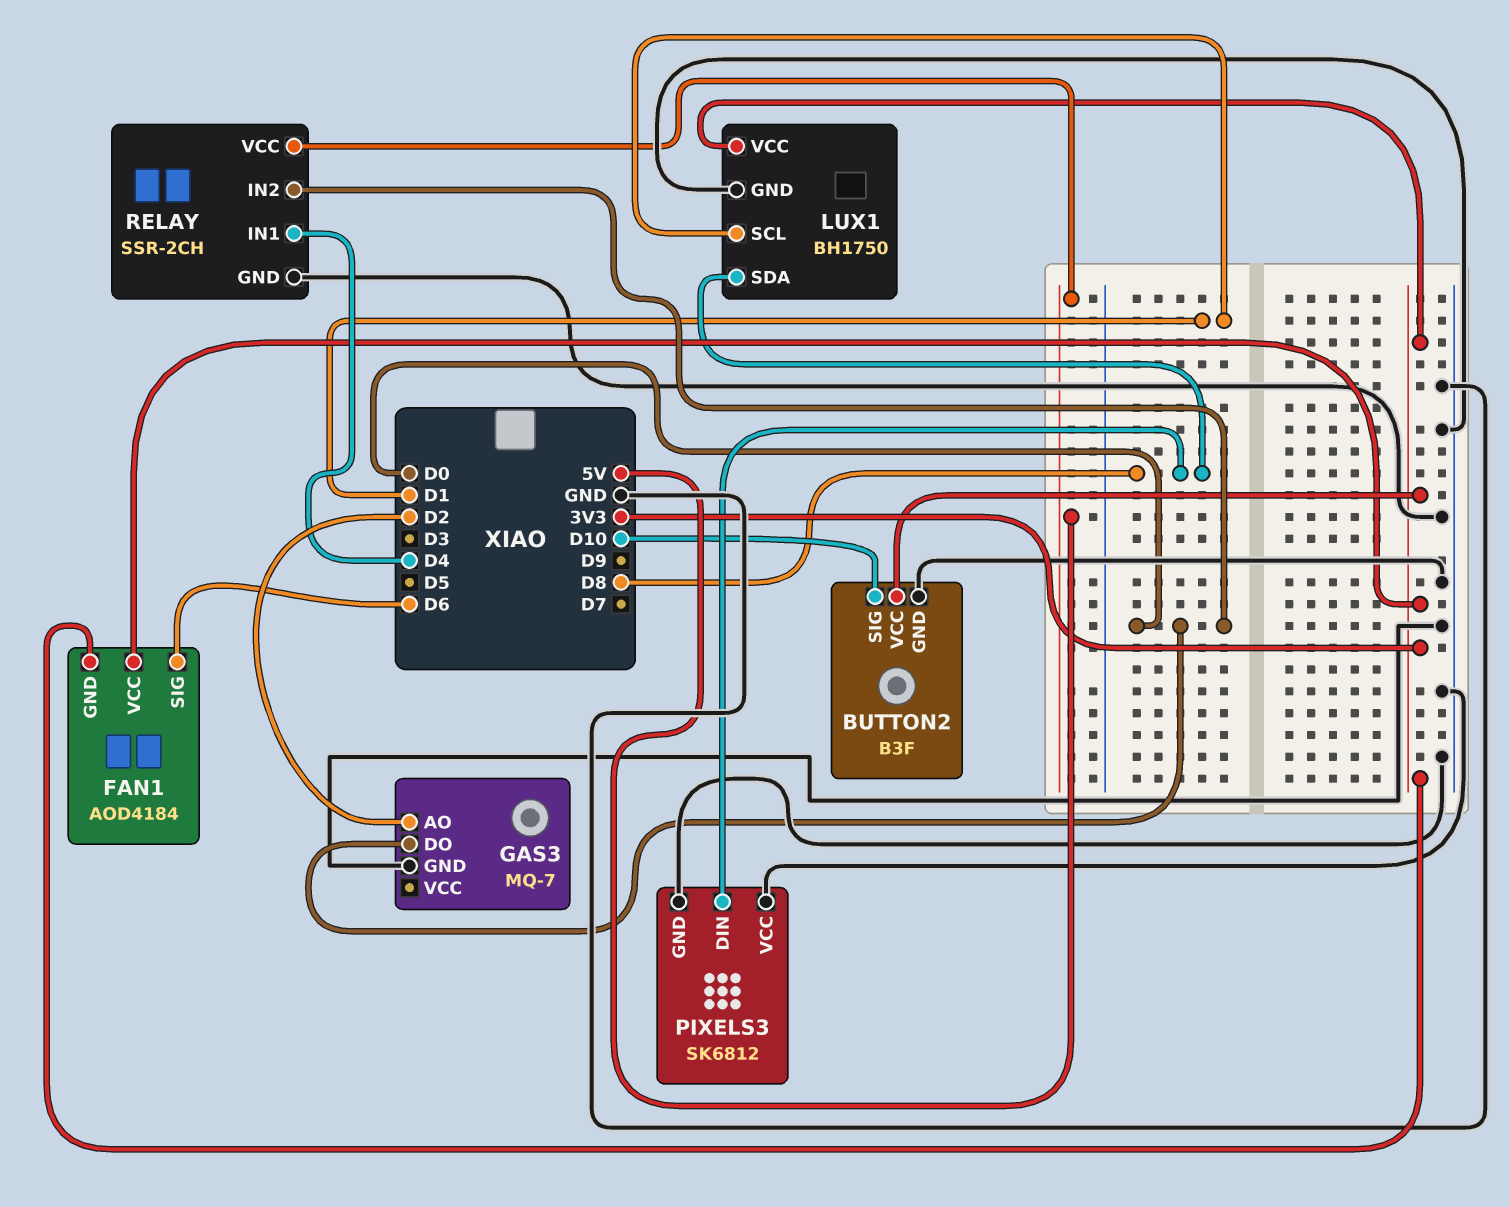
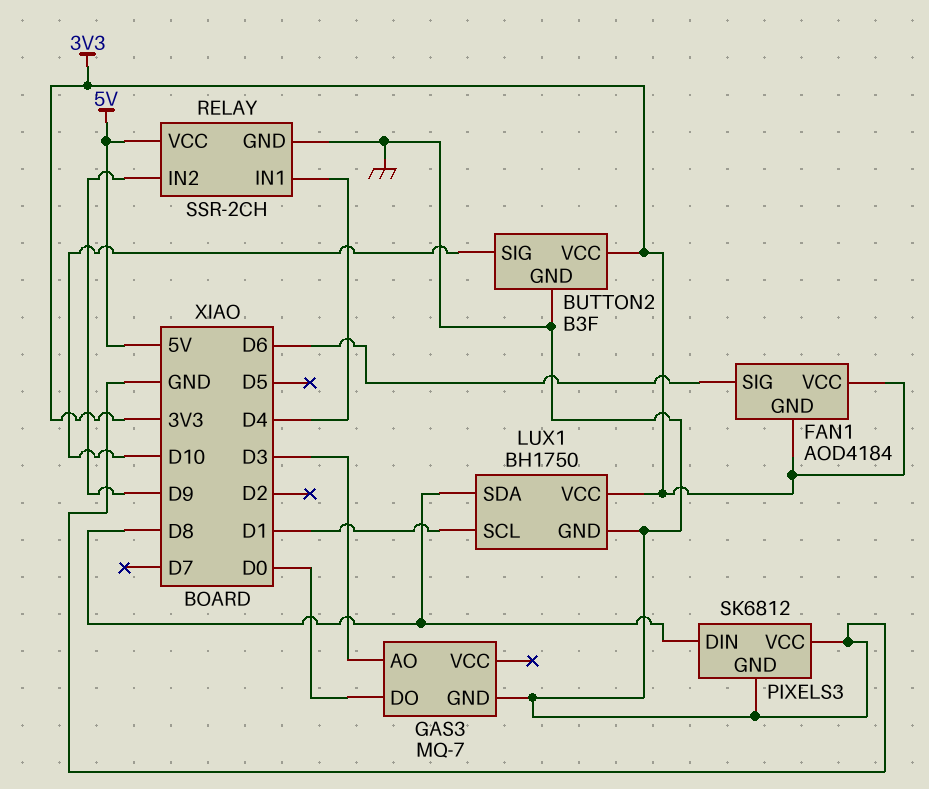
GAS3 pin AO: D2 -> D3
RELAY pin IN2: D0 -> D9

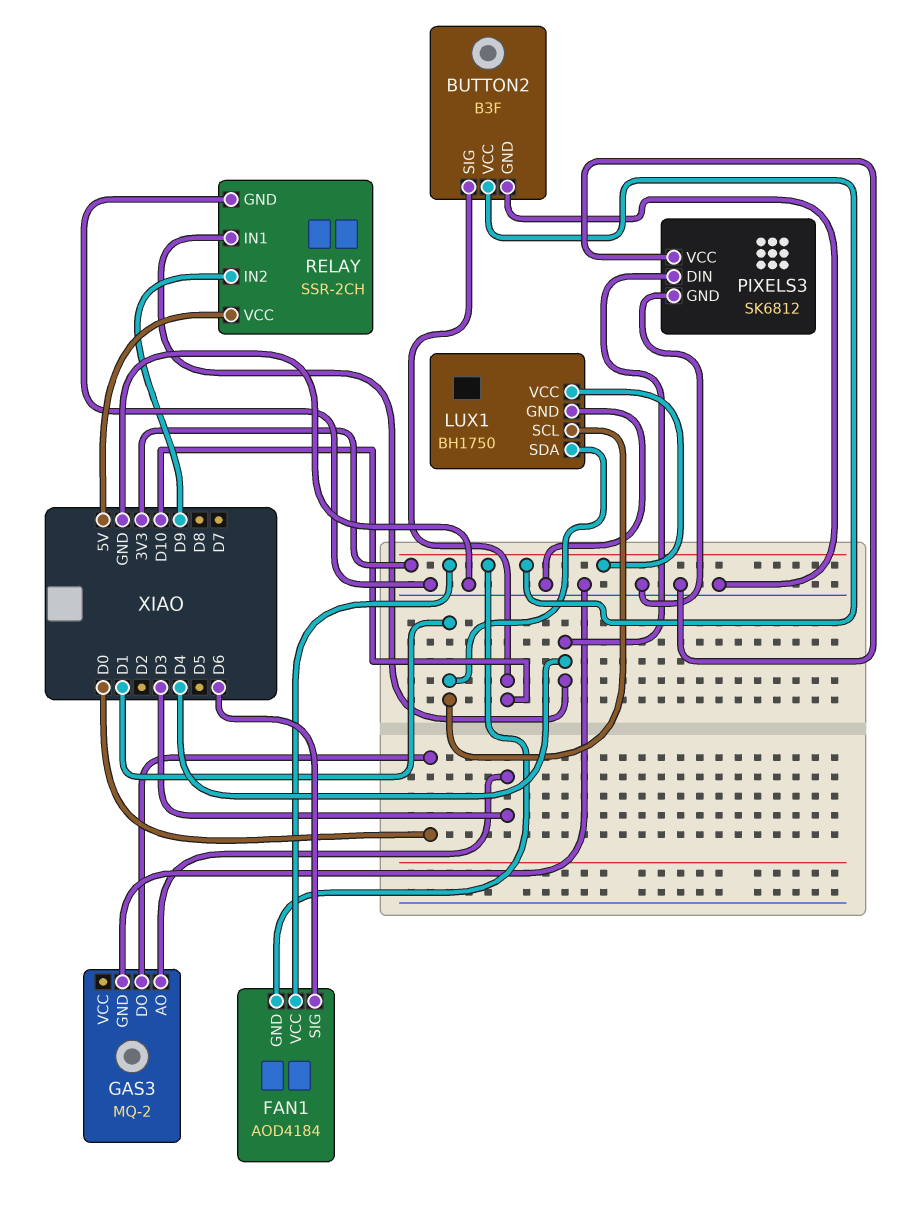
GAS3: MQ-7 -> MQ-2
LUX1 pin SDA: D8 -> D1
PIXELS3 pin DIN: D8 -> D4

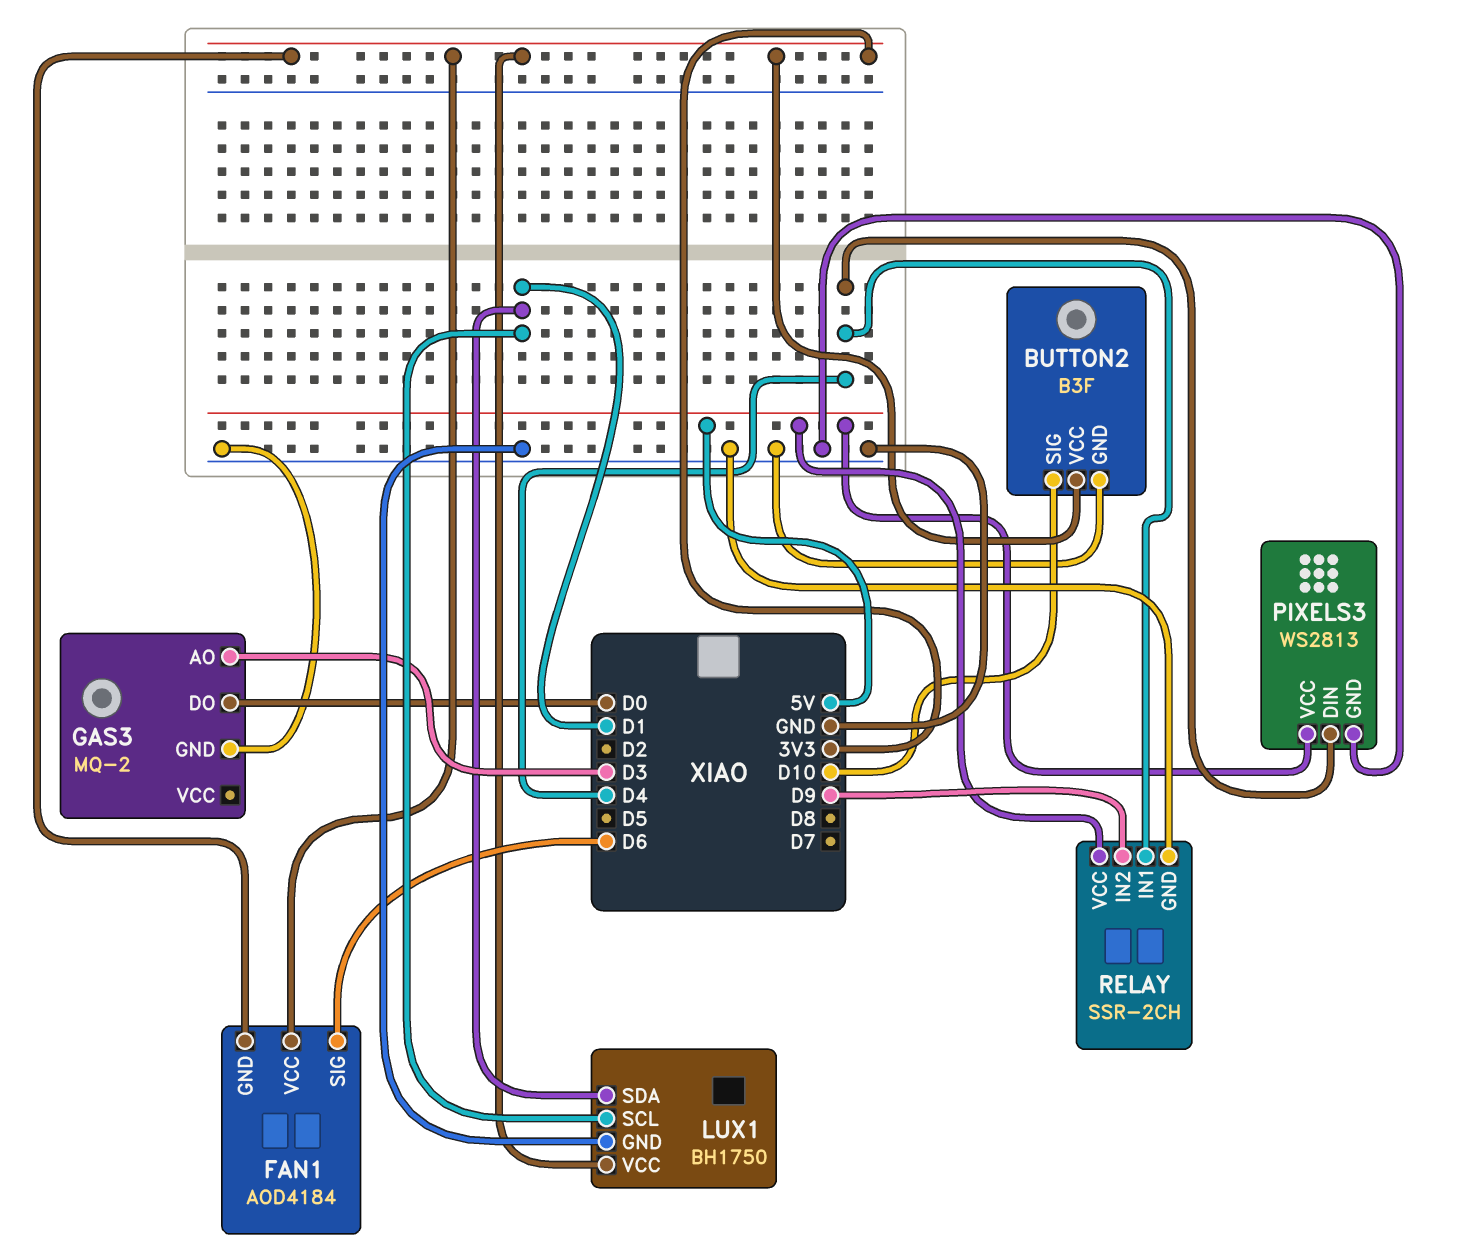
PIXELS3: SK6812 -> WS2813
PIXELS3 pin VCC: GND -> 5V

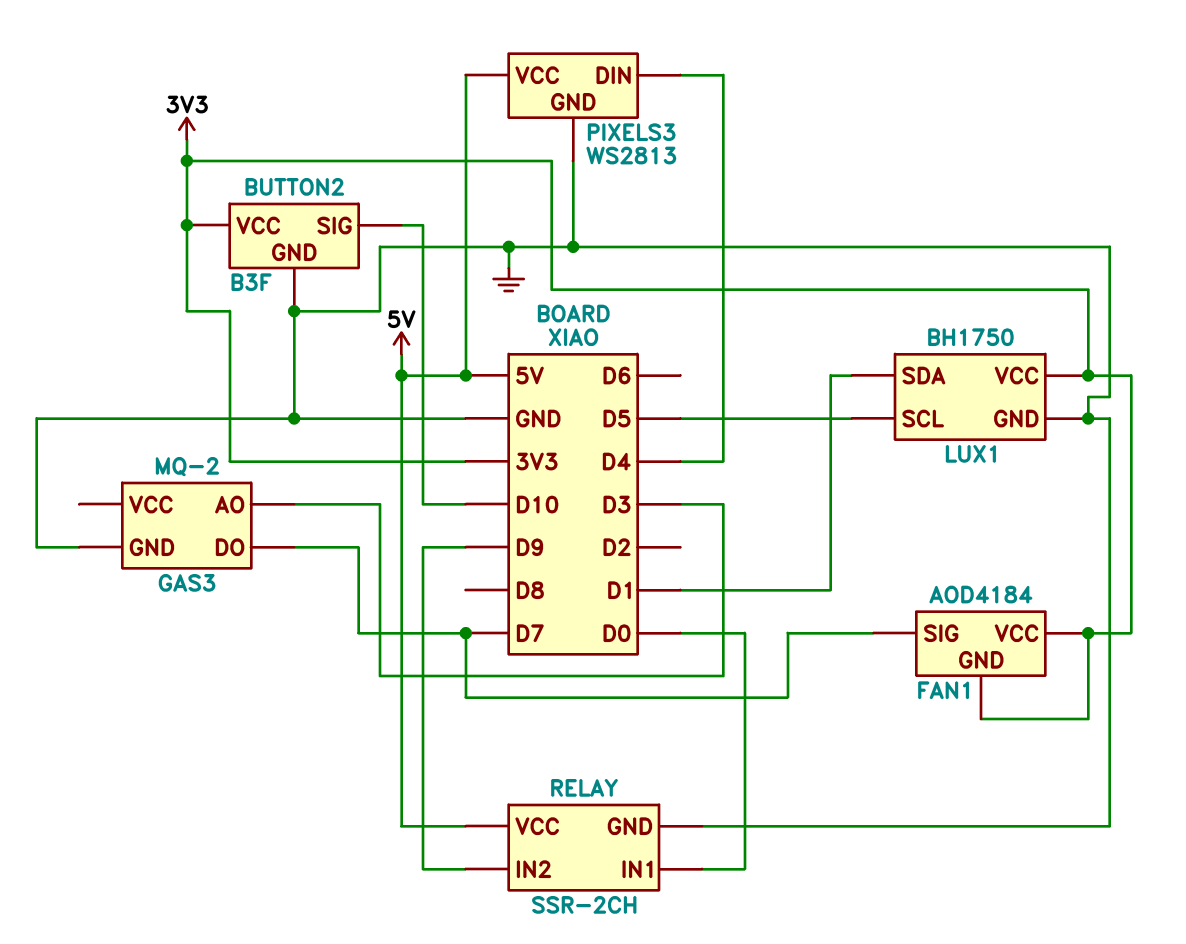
FAN1 pin SIG: D6 -> D7
GAS3 pin DO: D0 -> D7
LUX1 pin SCL: D1 -> D5
RELAY pin IN1: D4 -> D0

